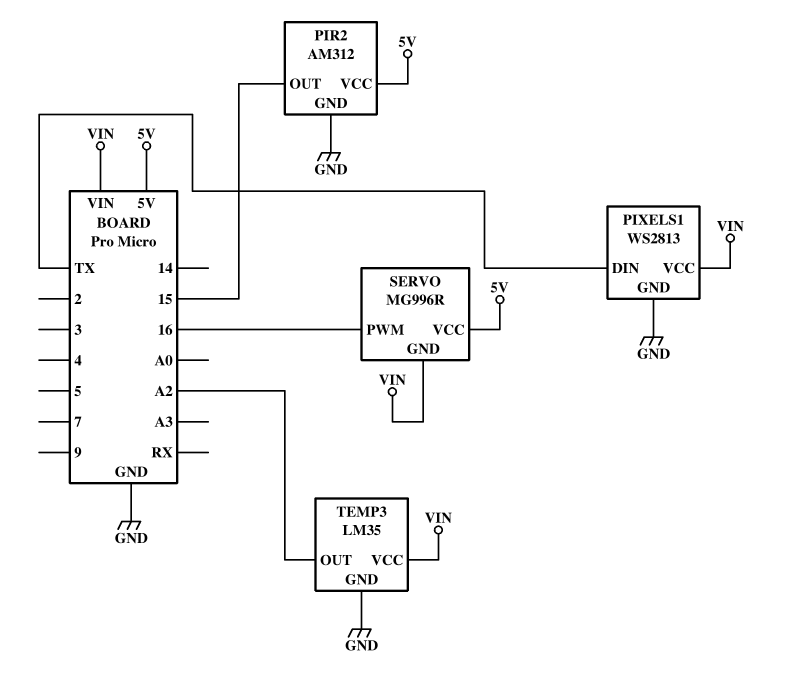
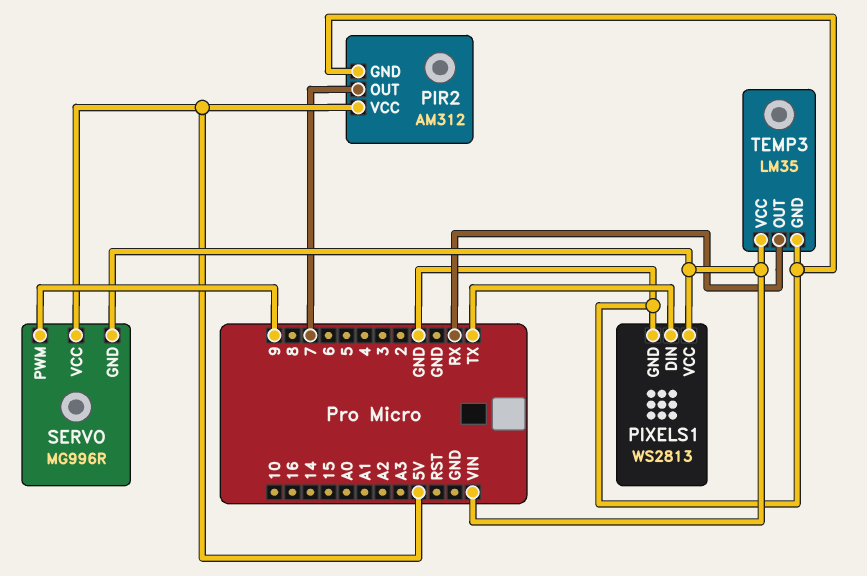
PIR2 pin OUT: 15 -> 7
SERVO pin PWM: 16 -> 9
TEMP3 pin OUT: A2 -> RX

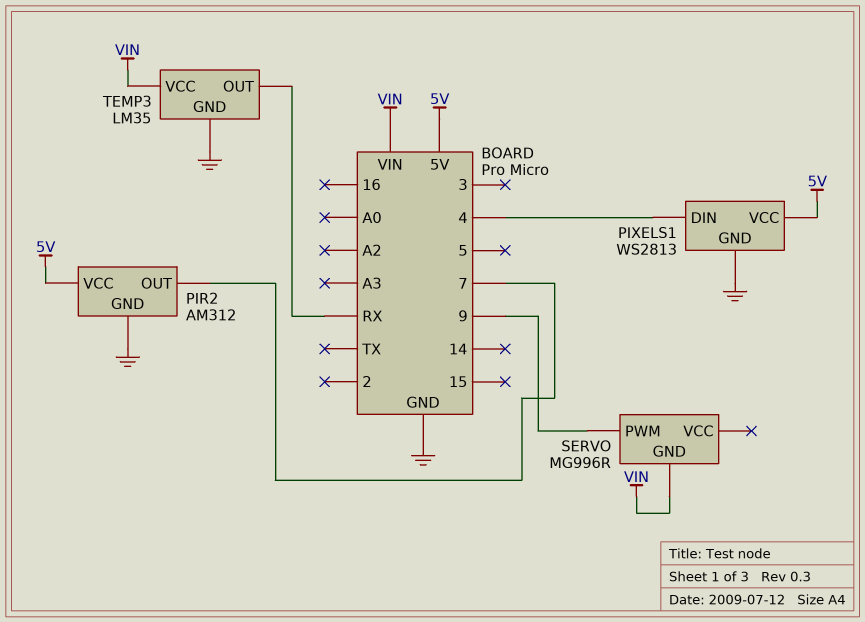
PIXELS1 pin DIN: TX -> 4
PIXELS1 pin VCC: VIN -> 5V
SERVO pin VCC: 5V -> none

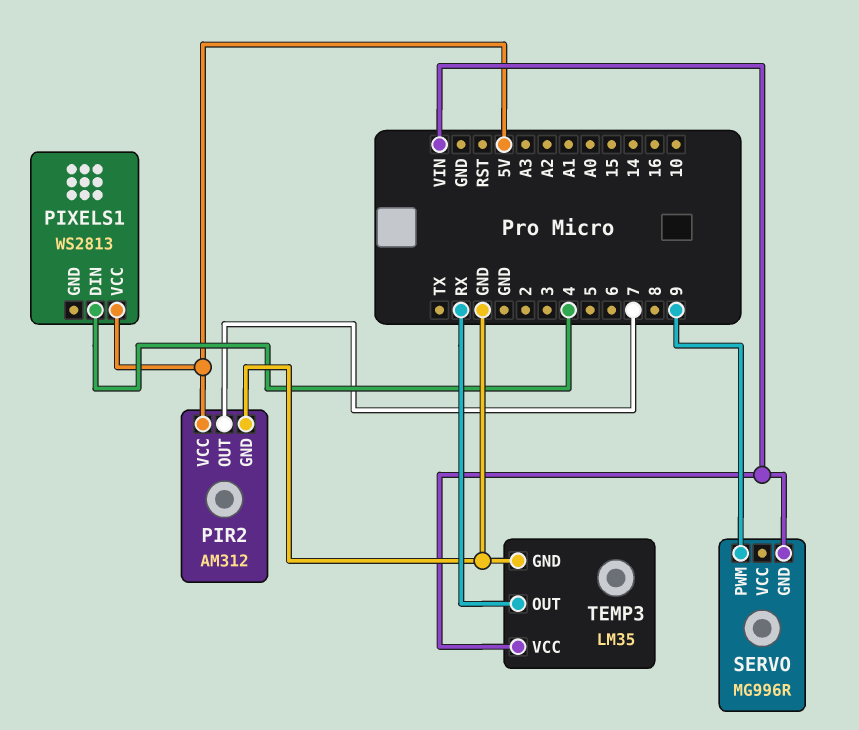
PIXELS1 pin GND: GND -> none

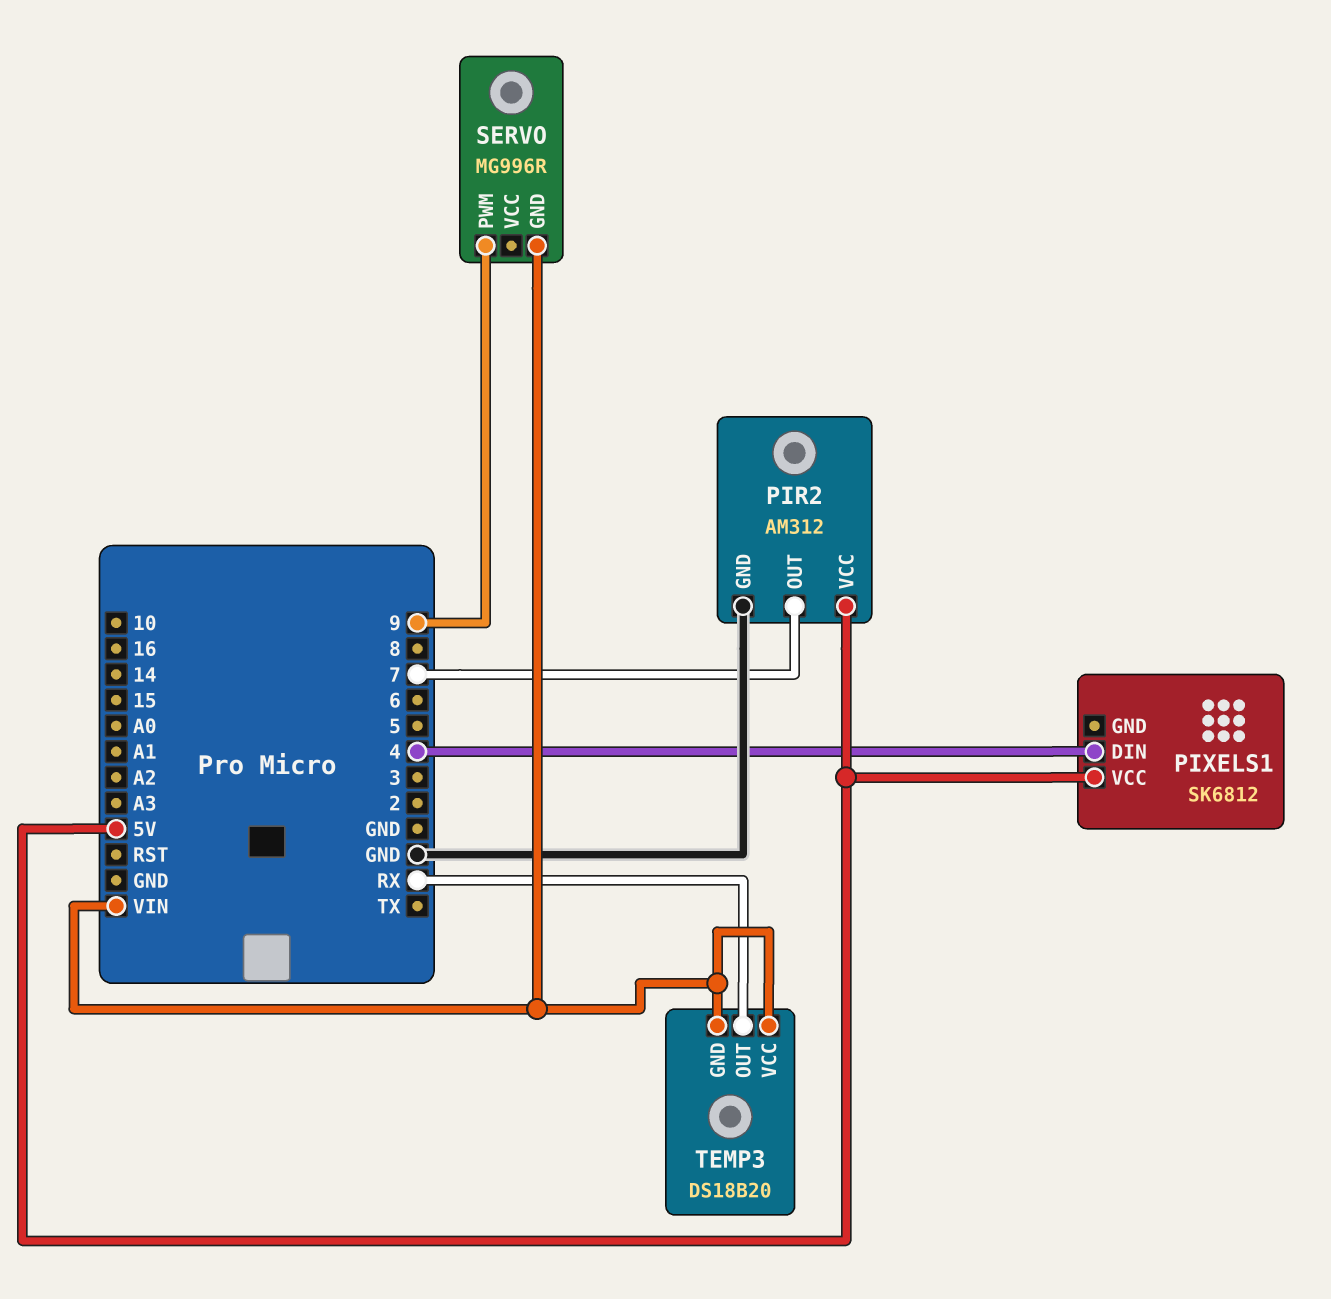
PIXELS1: WS2813 -> SK6812
TEMP3: LM35 -> DS18B20
TEMP3 pin GND: GND -> VIN

